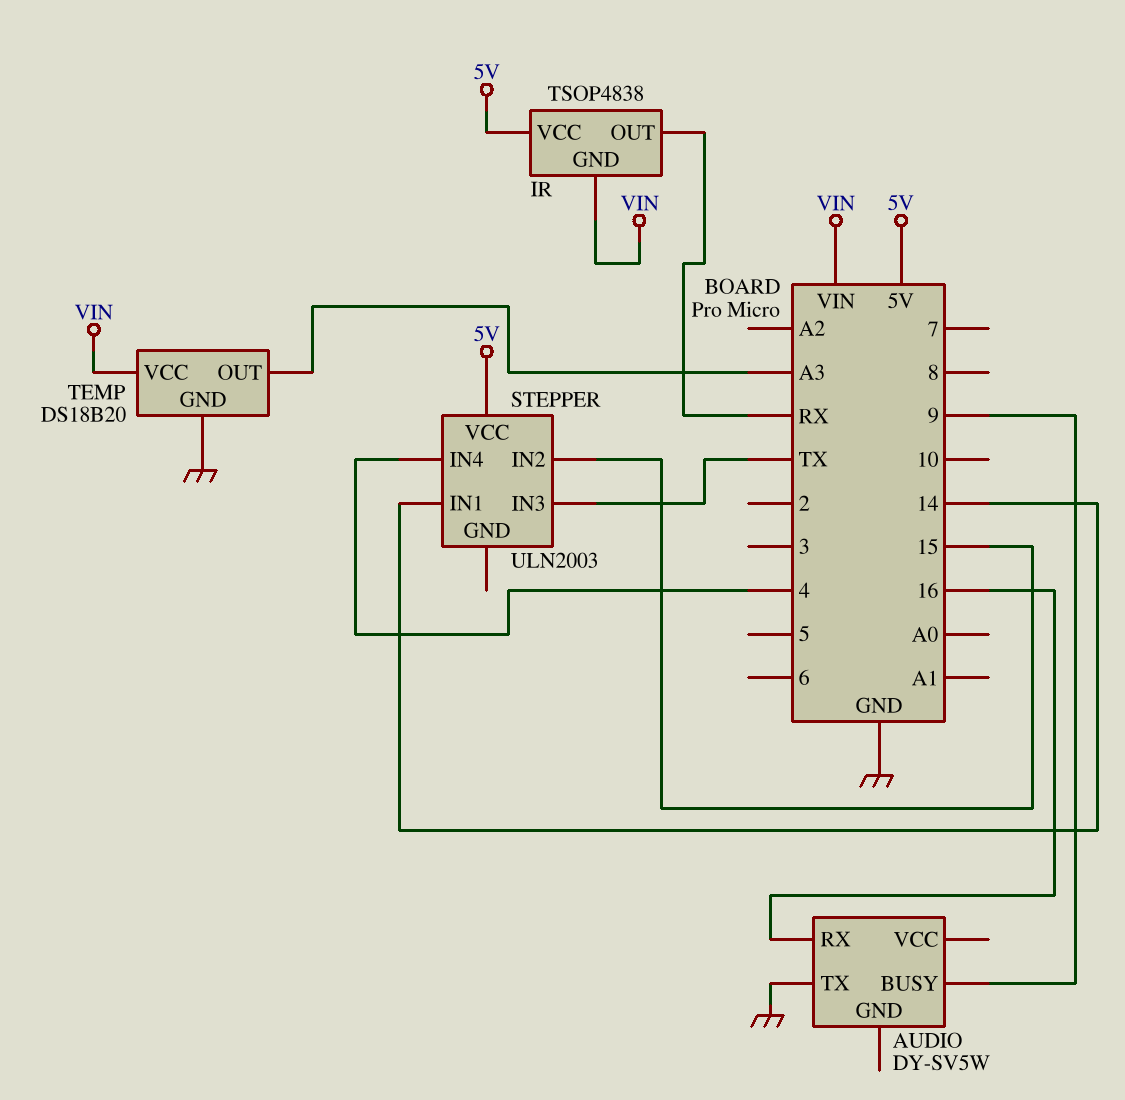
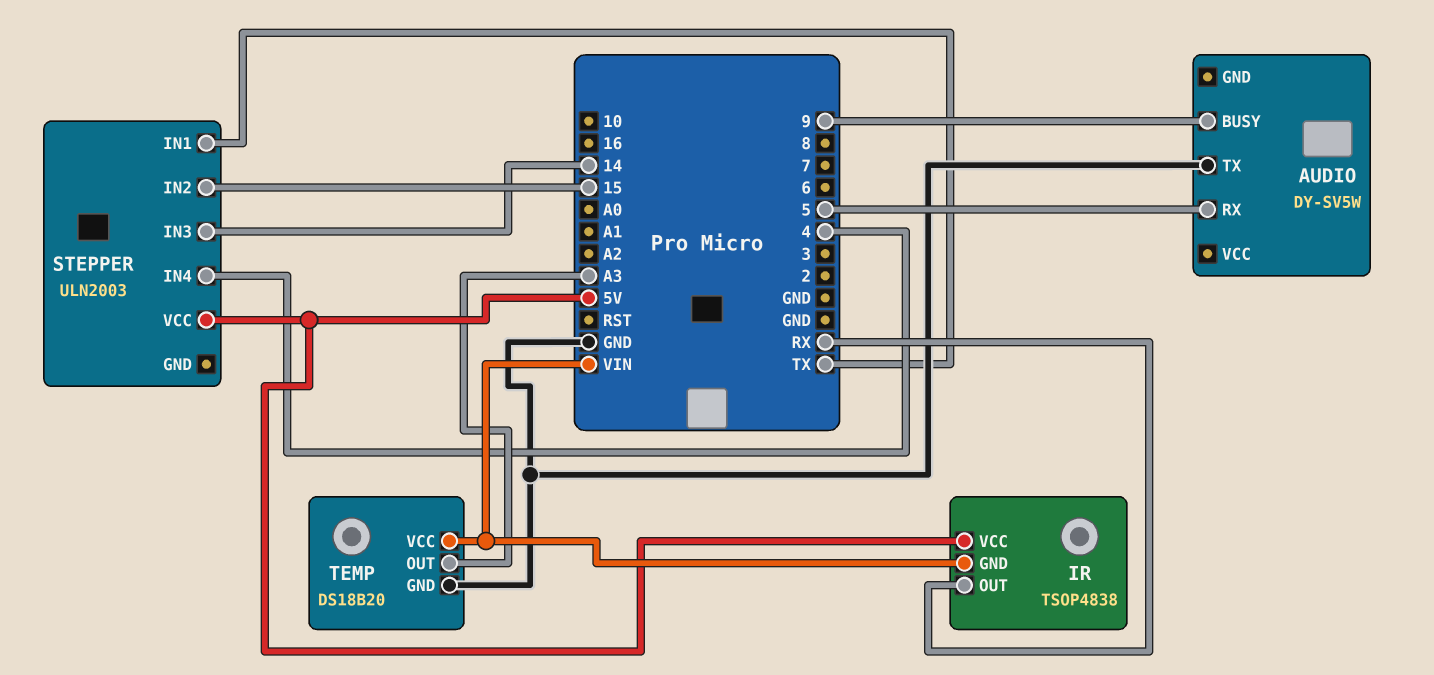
AUDIO pin RX: 16 -> 5
STEPPER pin IN1: 14 -> TX
STEPPER pin IN3: TX -> 14

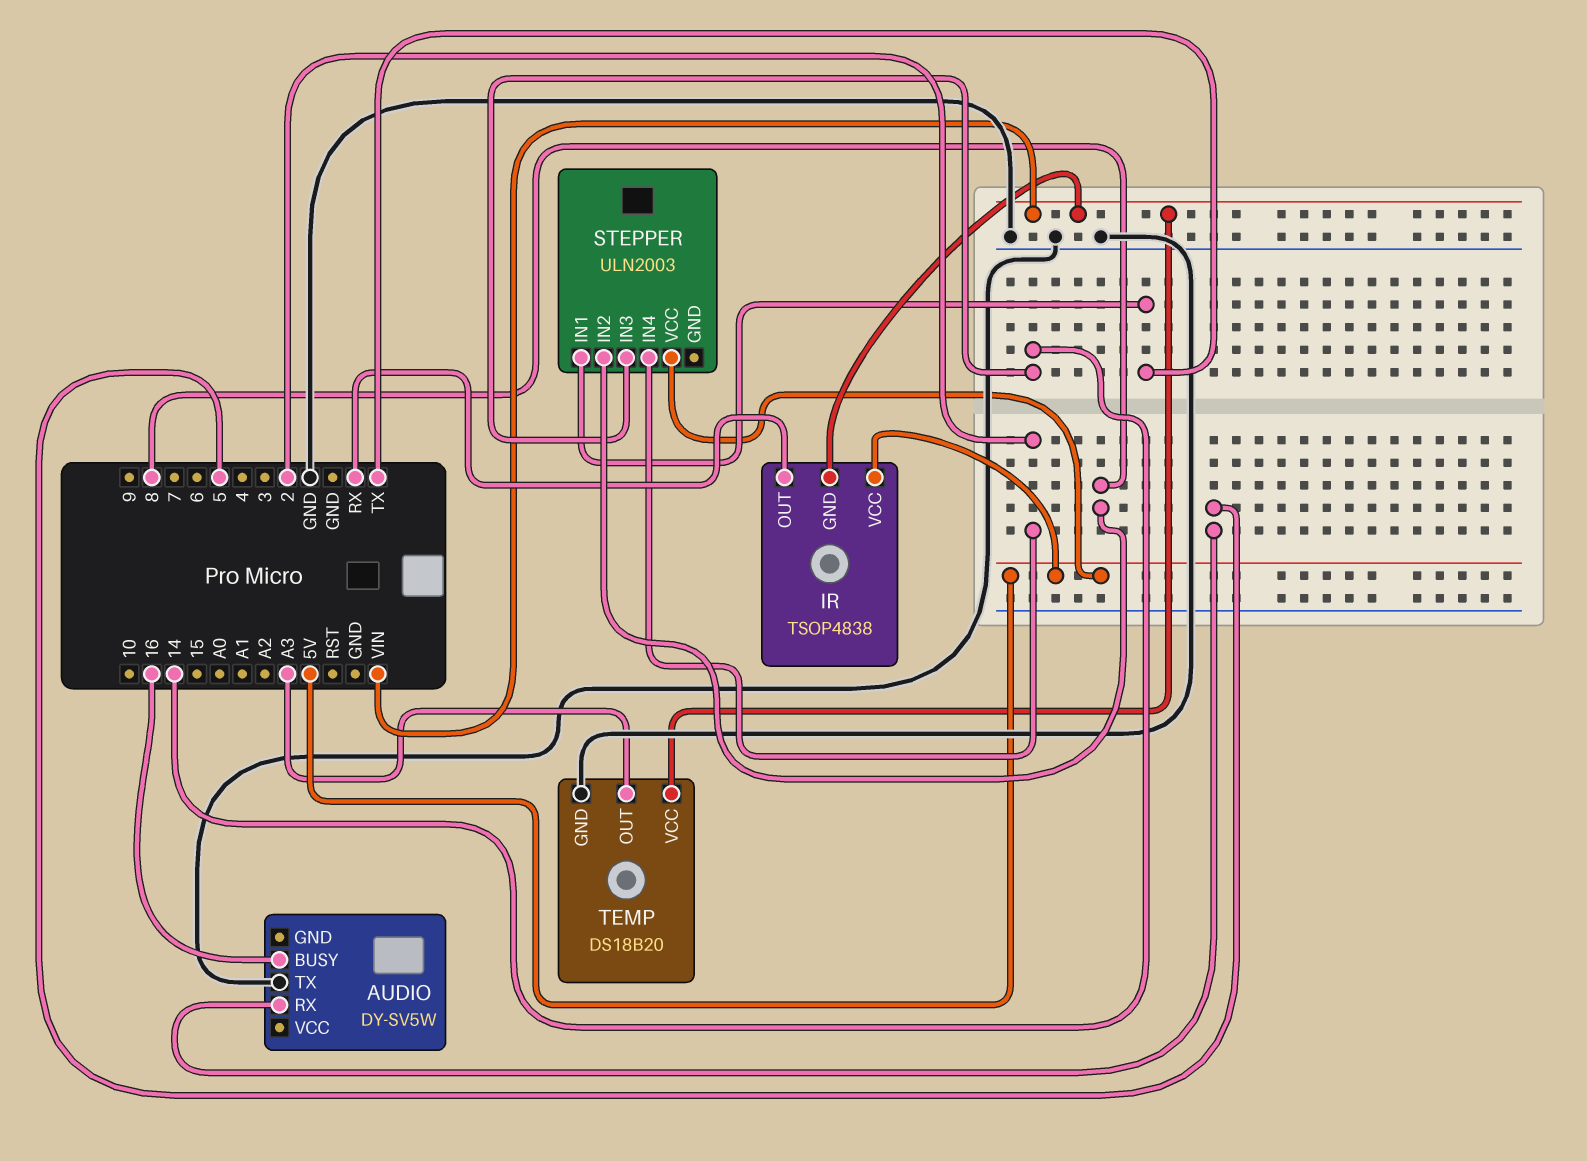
AUDIO pin BUSY: 9 -> 16
STEPPER pin IN2: 15 -> 8
STEPPER pin IN4: 4 -> 2

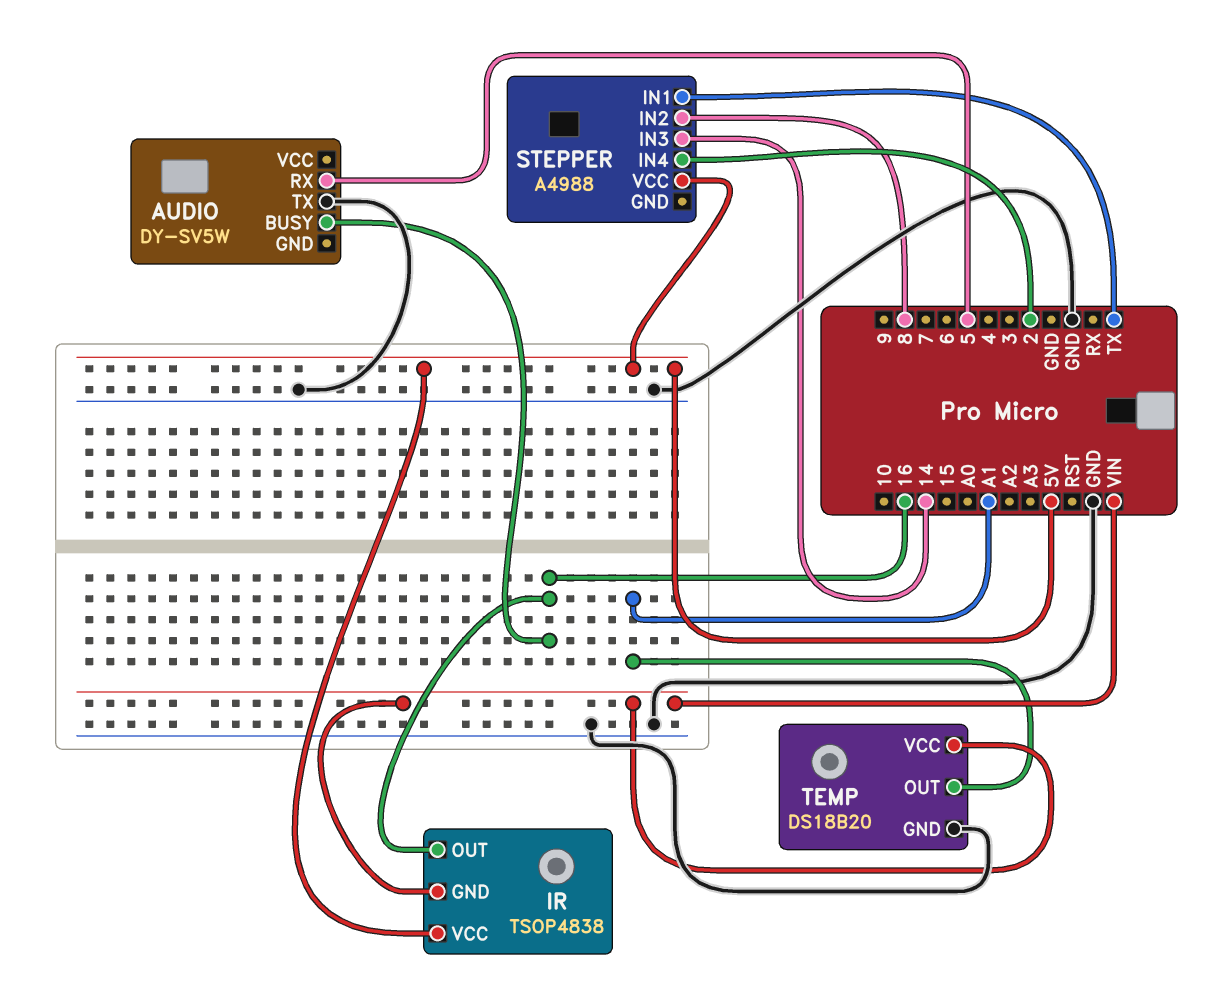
IR pin OUT: RX -> 16
STEPPER: ULN2003 -> A4988
TEMP pin OUT: A3 -> A1

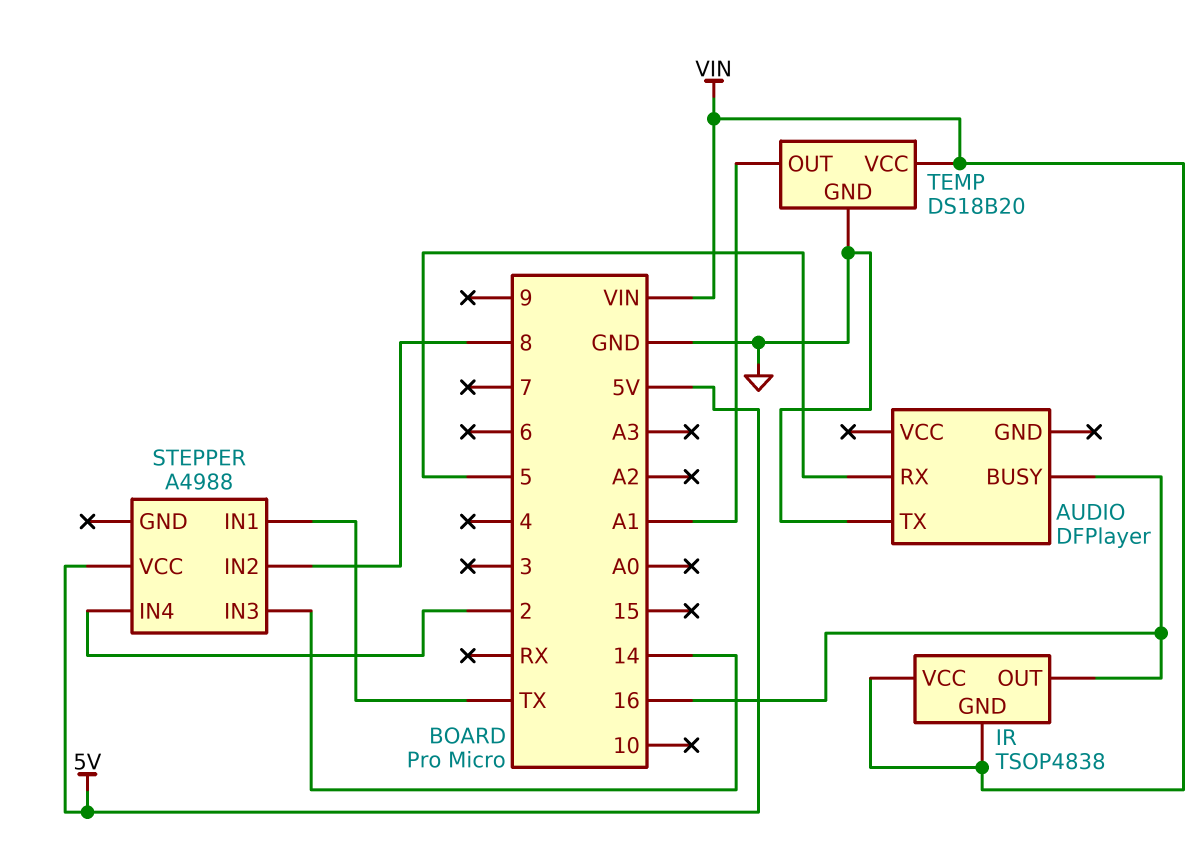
AUDIO: DY-SV5W -> DFPlayer
IR pin VCC: 5V -> VIN

